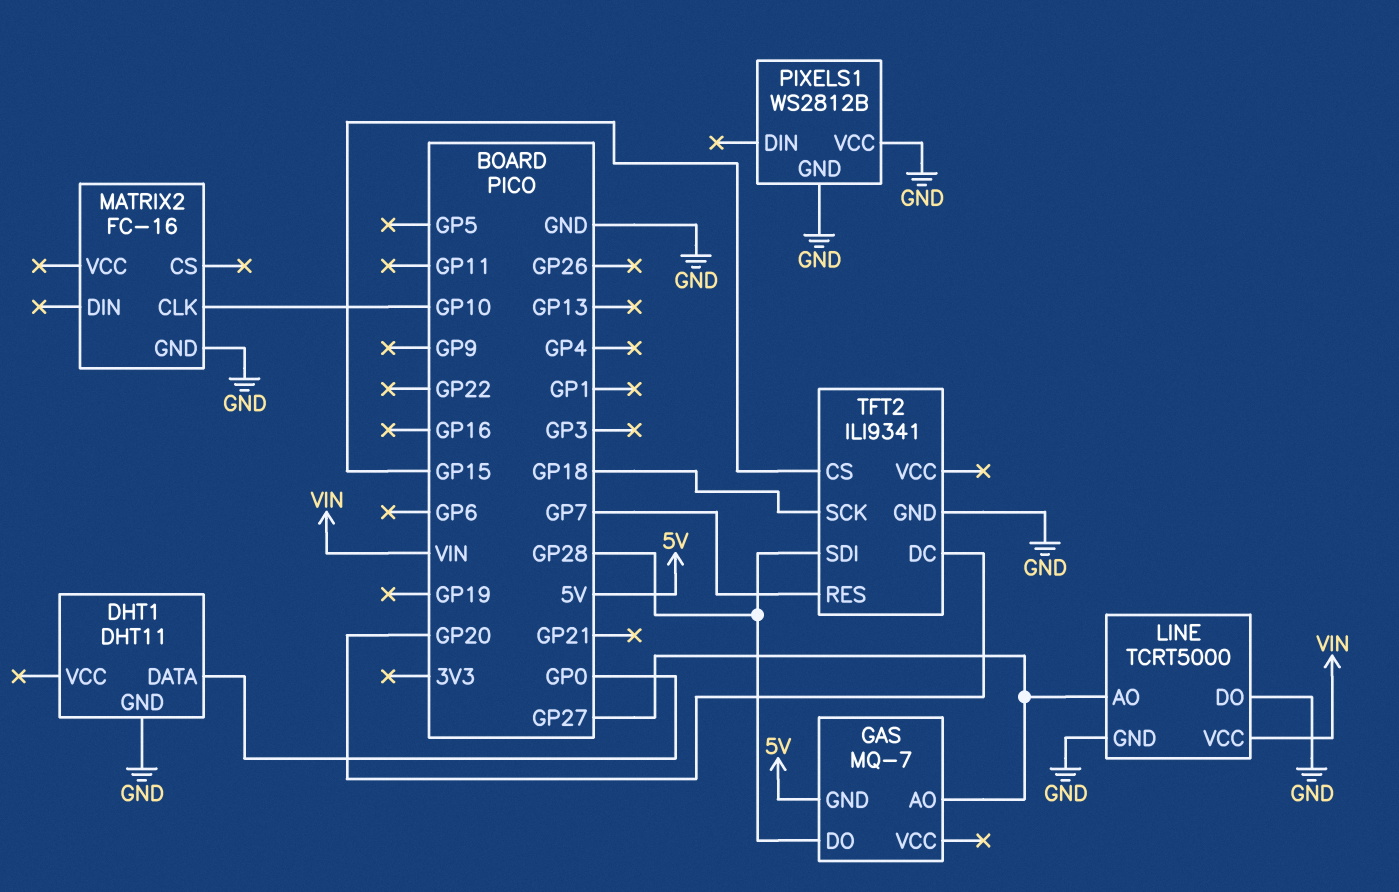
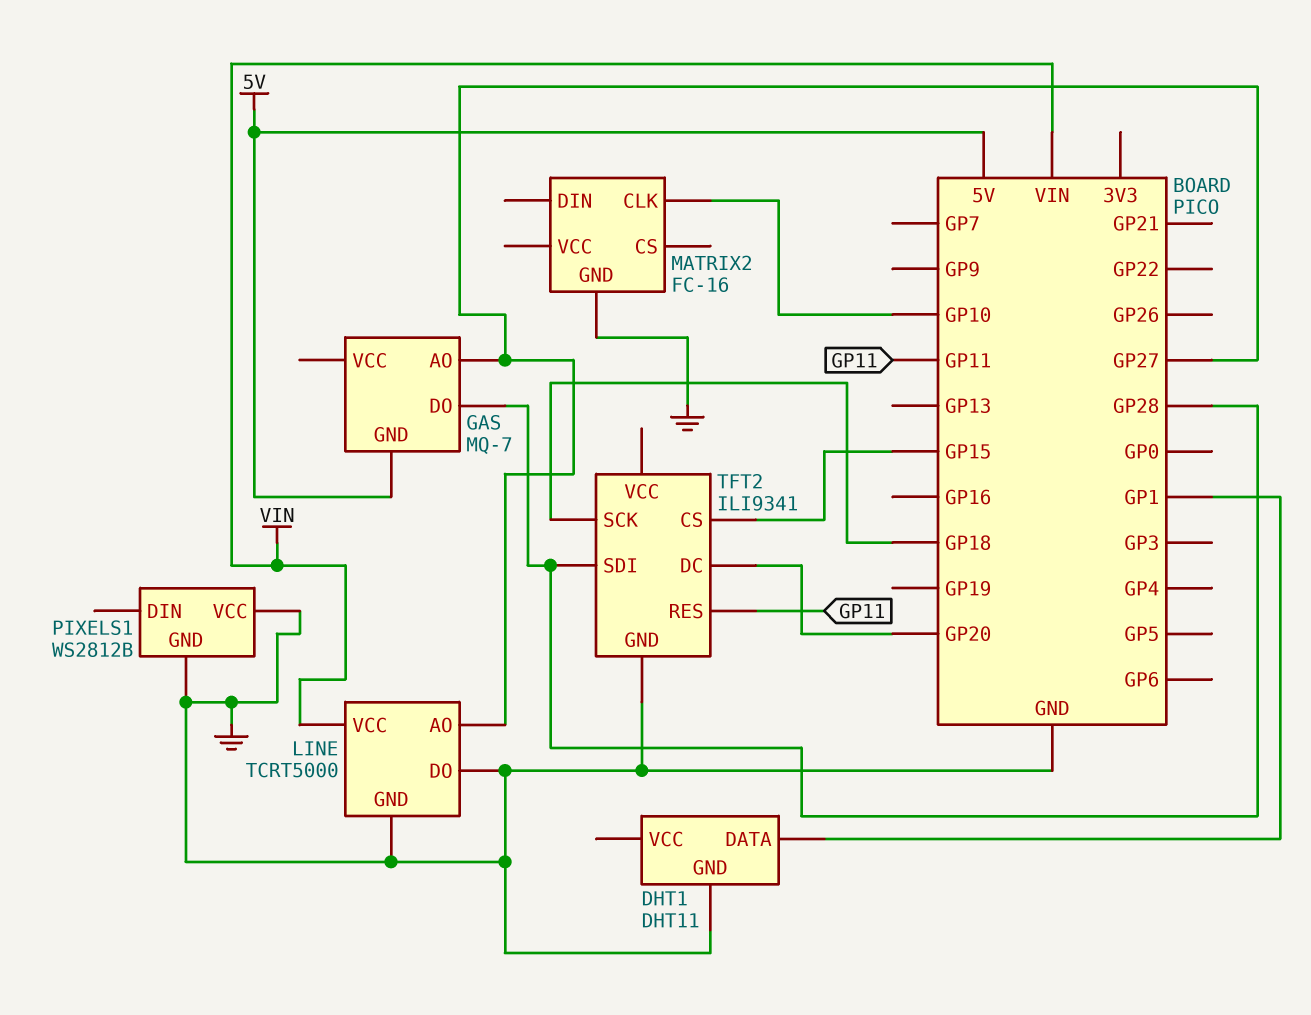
DHT1 pin DATA: GP0 -> GP1
TFT2 pin RES: GP7 -> GP11

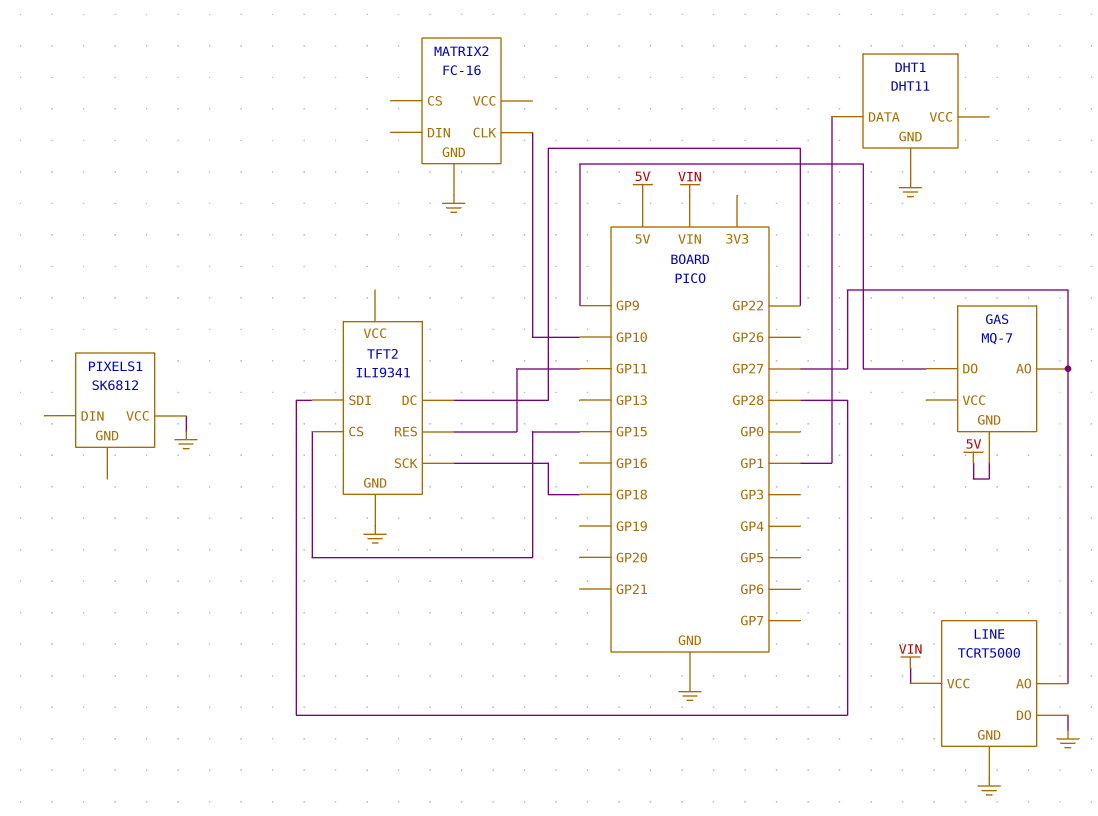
GAS pin DO: GP28 -> GP9
PIXELS1: WS2812B -> SK6812
PIXELS1 pin GND: GND -> none
TFT2 pin DC: GP20 -> GP22

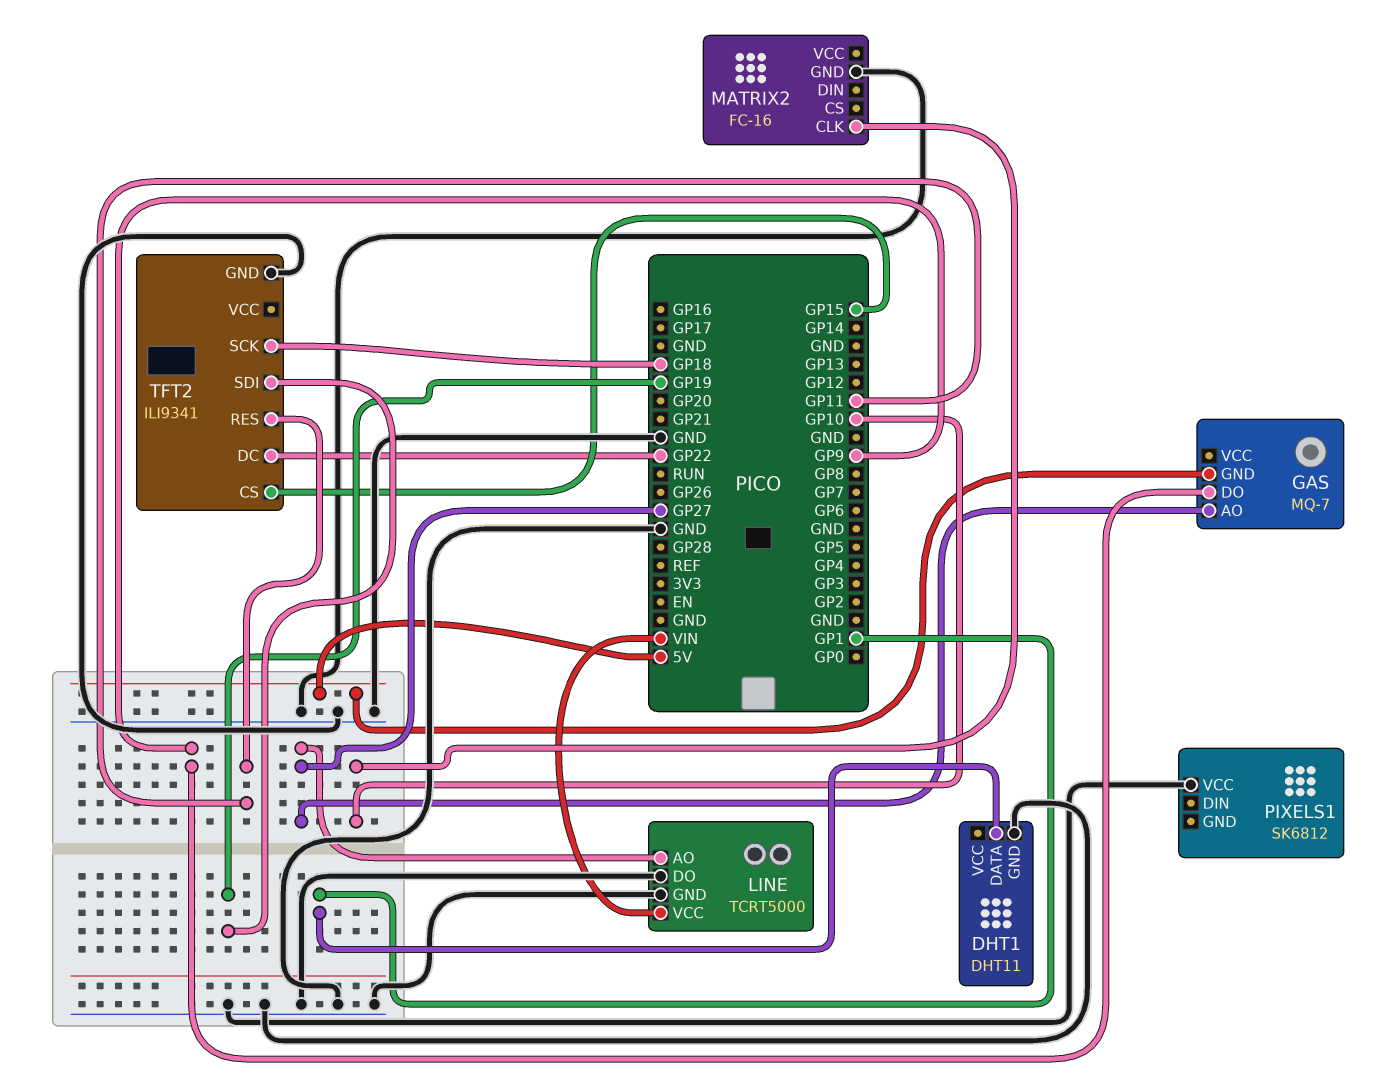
TFT2 pin SDI: GP28 -> GP19

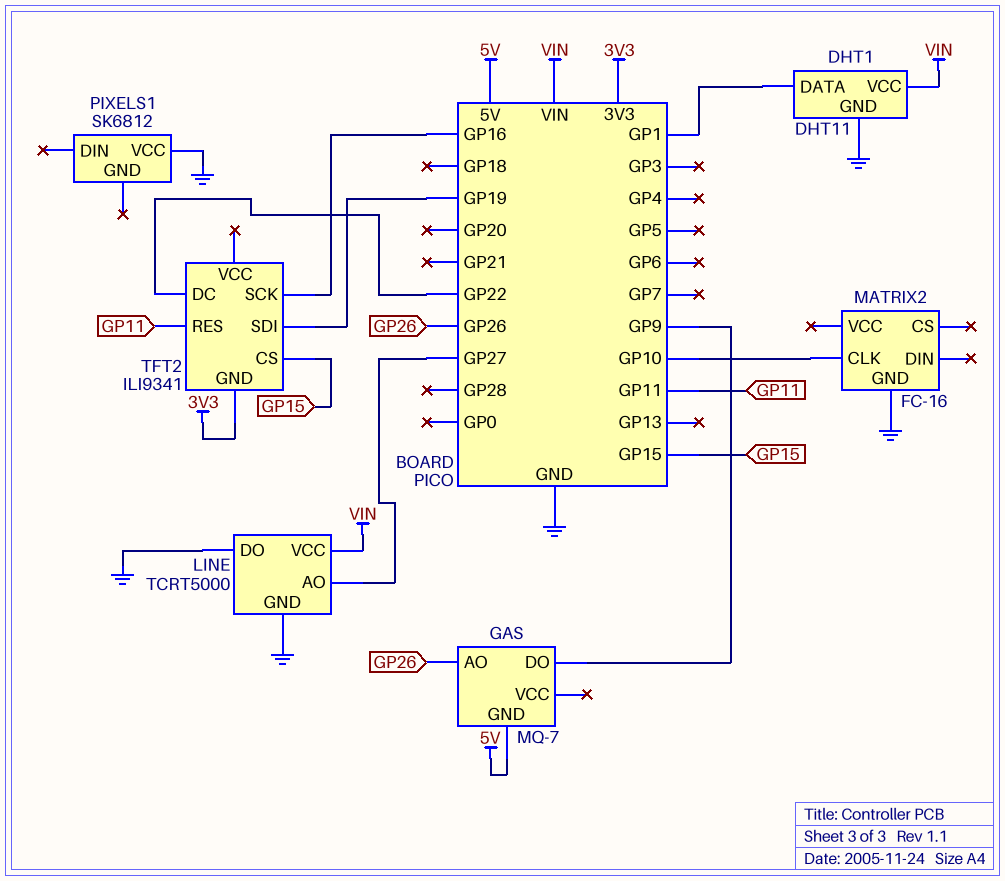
DHT1 pin VCC: none -> VIN
GAS pin AO: GP27 -> GP26
TFT2 pin GND: GND -> 3V3
TFT2 pin SCK: GP18 -> GP16

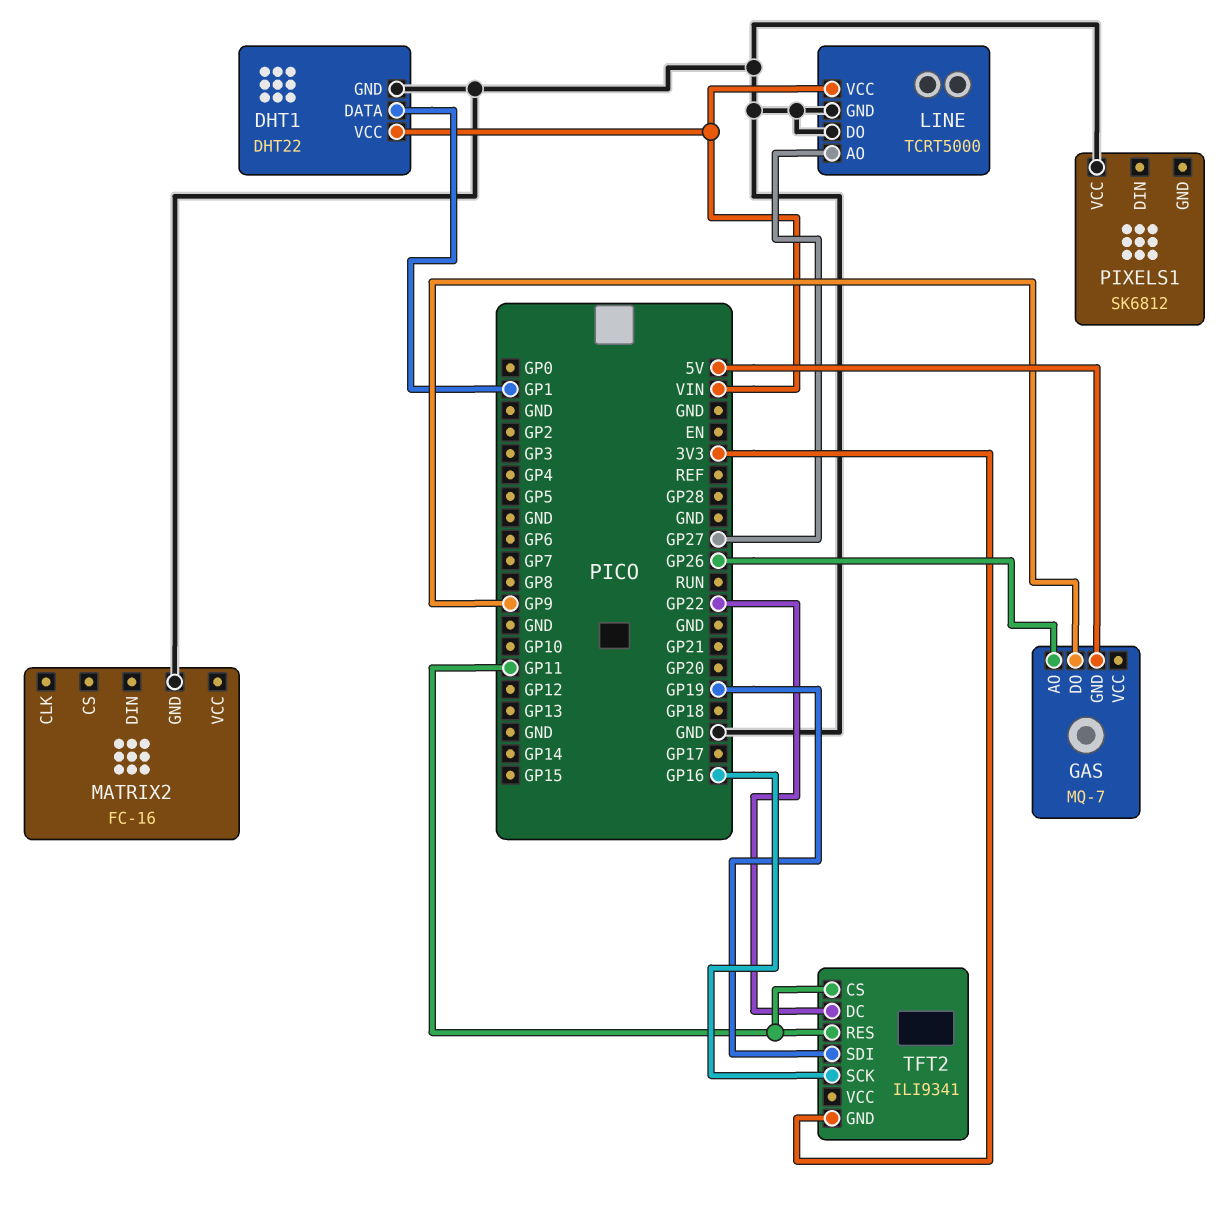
DHT1: DHT11 -> DHT22
MATRIX2 pin CLK: GP10 -> none
TFT2 pin CS: GP15 -> GP11

